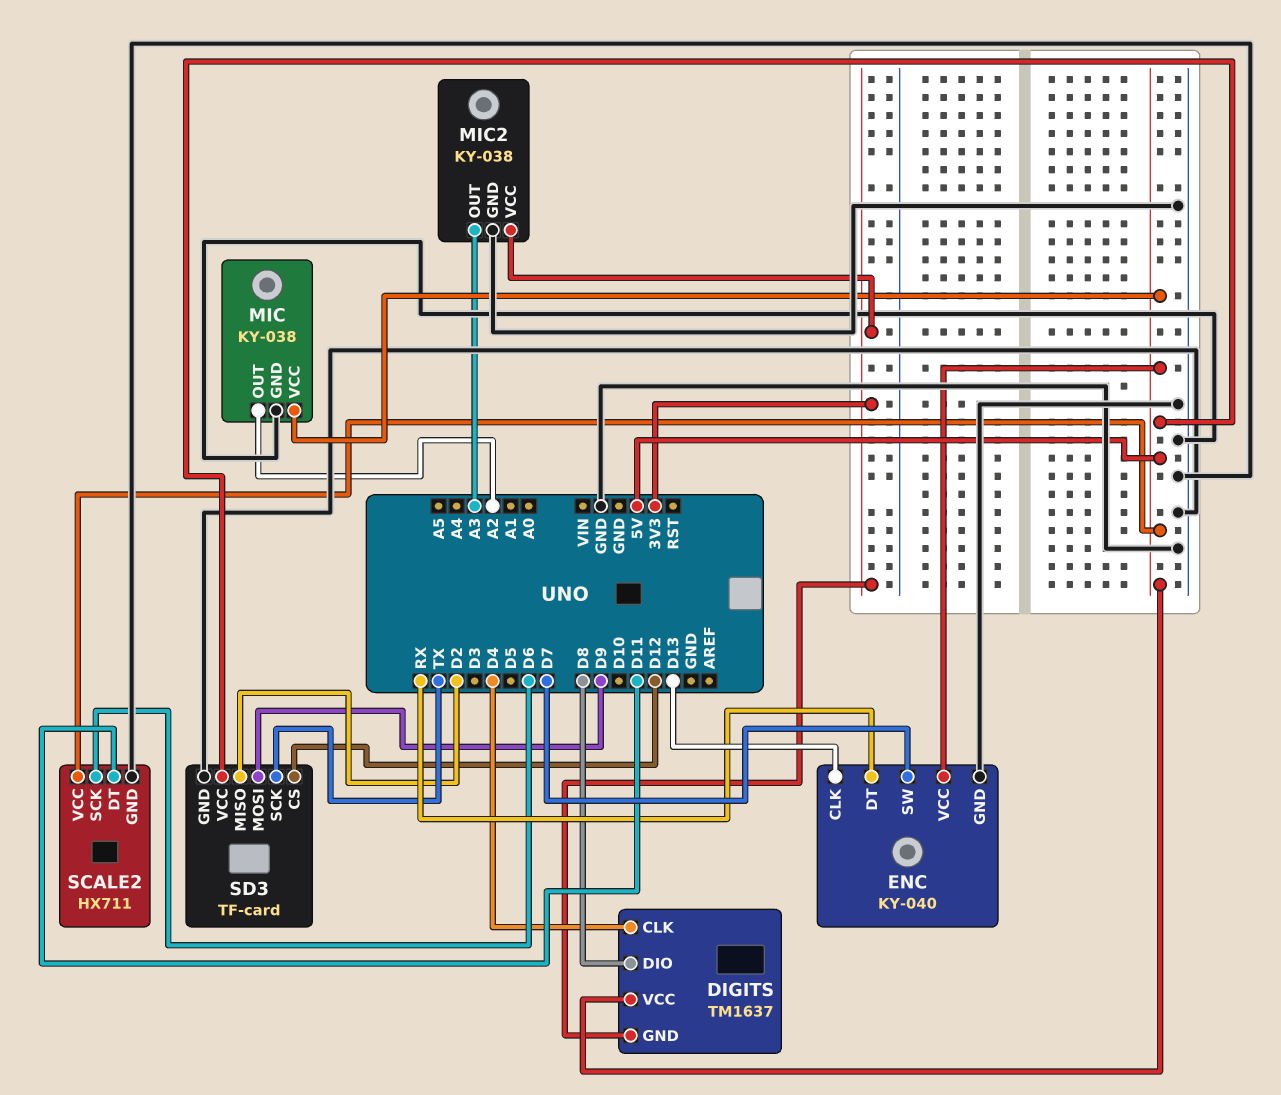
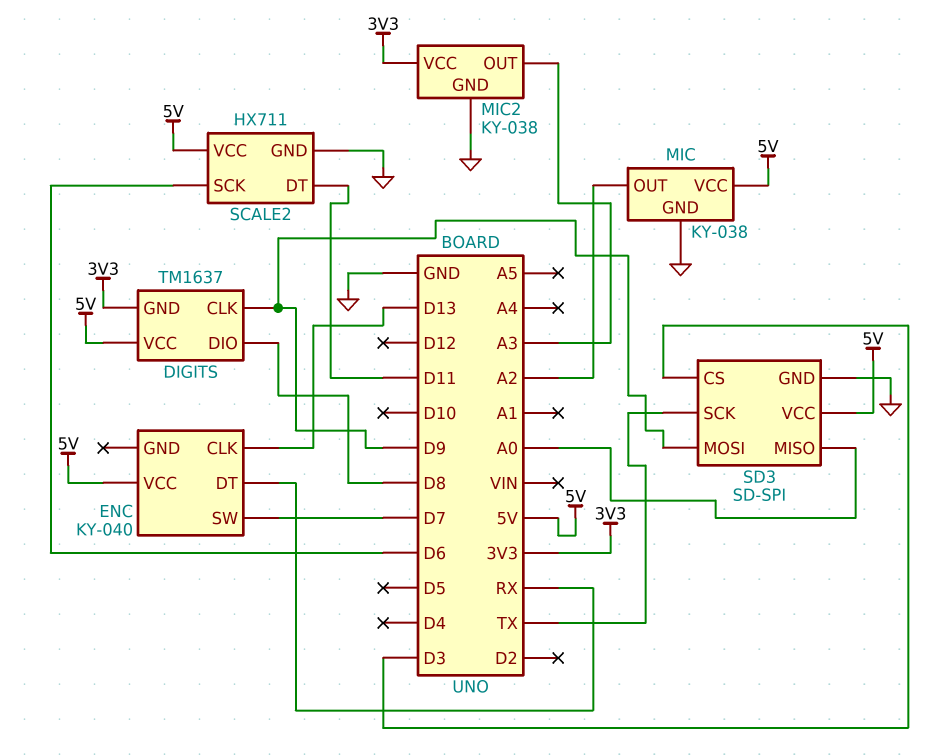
DIGITS pin CLK: D4 -> D9
ENC pin GND: GND -> none
SD3: TF-card -> SD-SPI
SD3 pin CS: D12 -> D3
SD3 pin MISO: D2 -> A0

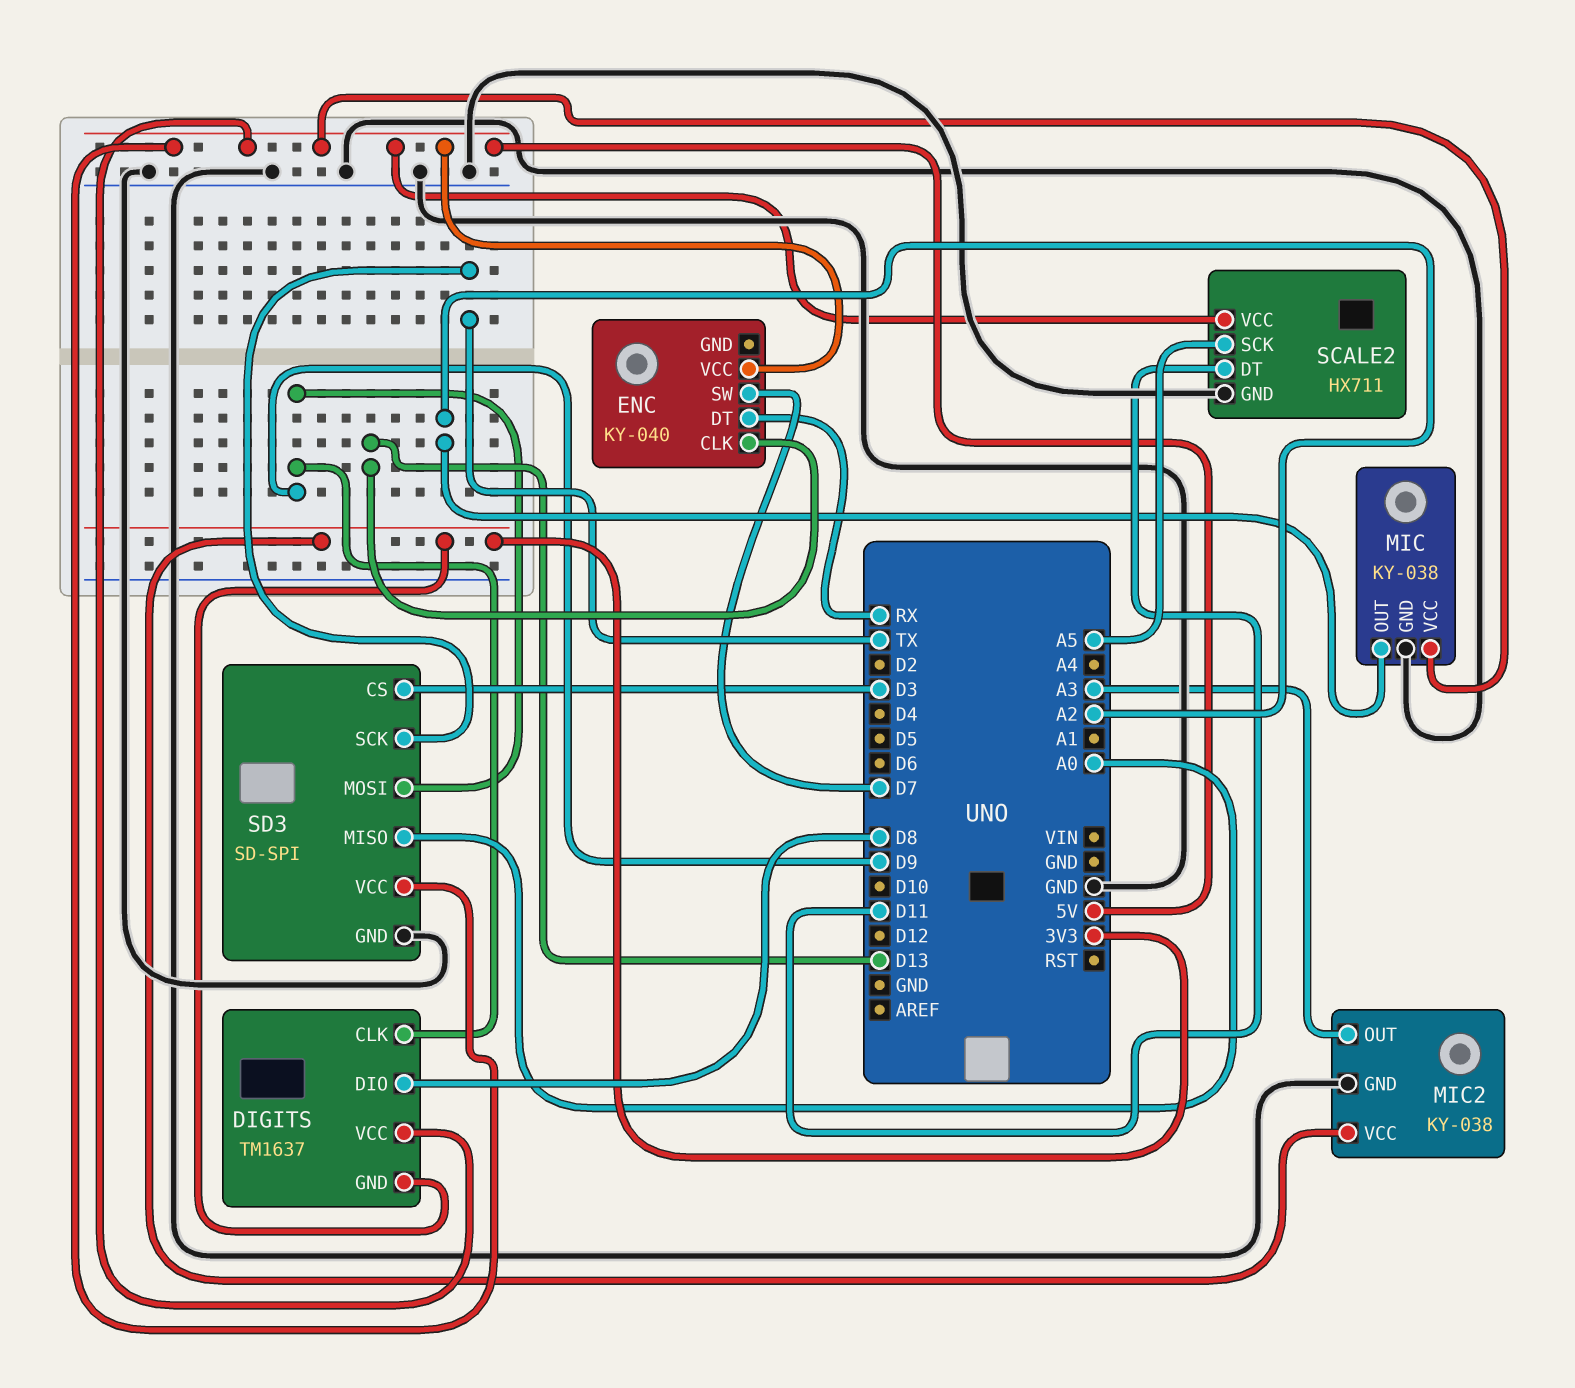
SCALE2 pin SCK: D6 -> A5

